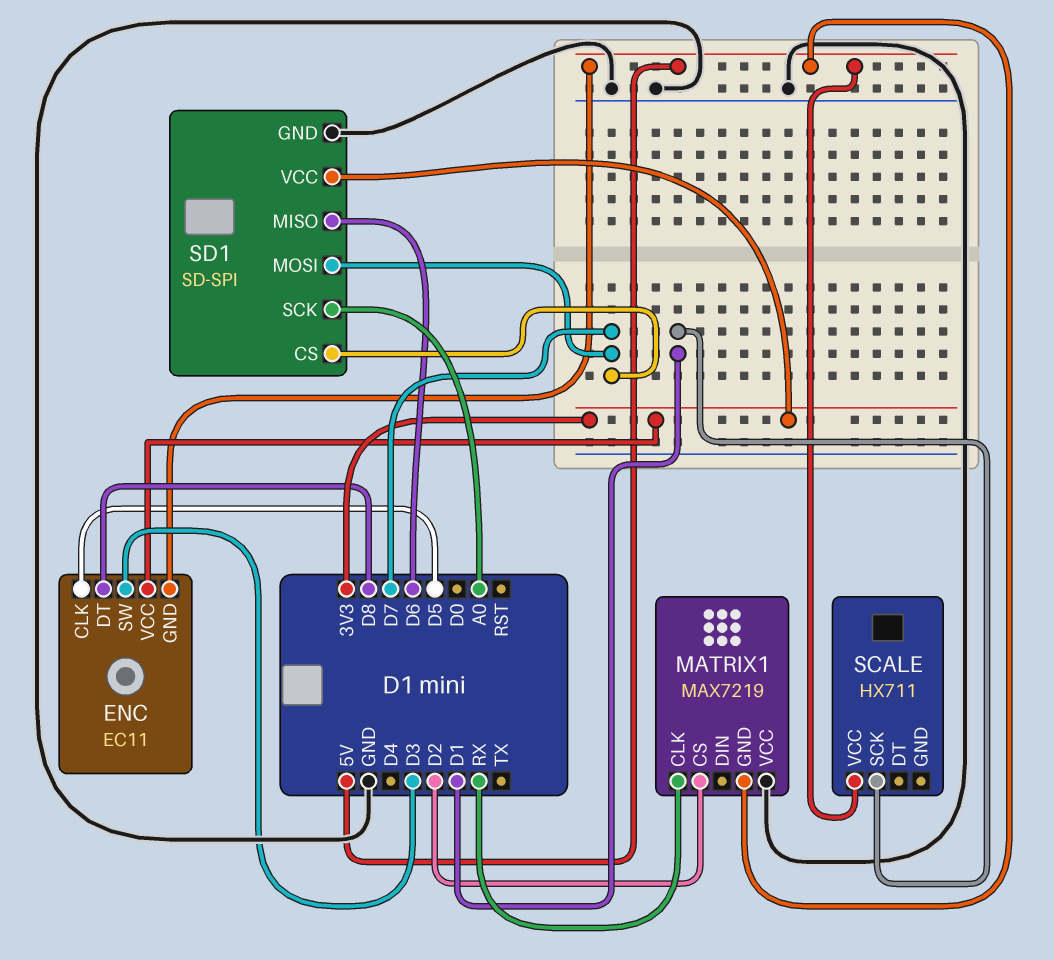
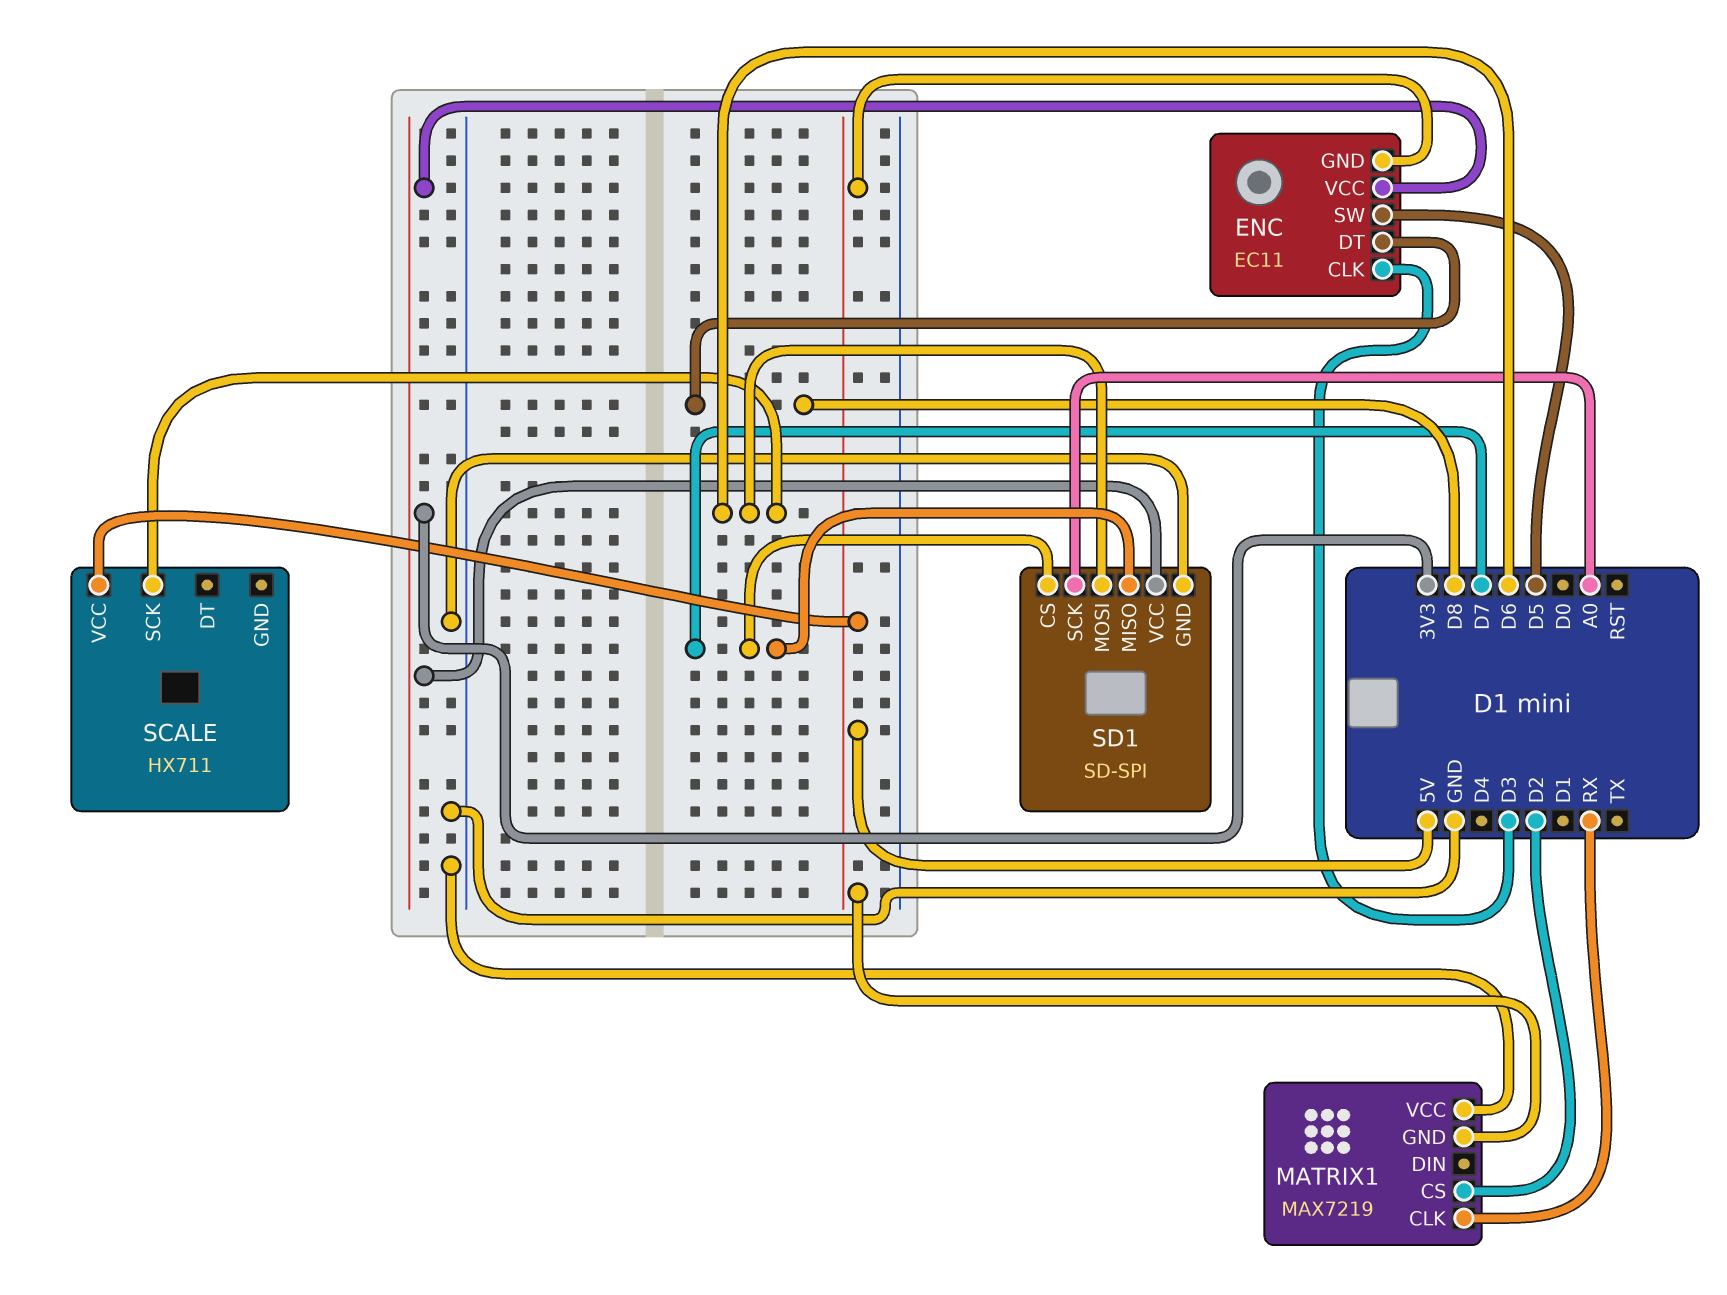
ENC pin CLK: D5 -> D3
ENC pin SW: D3 -> D5
SCALE pin SCK: D1 -> D6
SD1 pin MISO: D6 -> D7
SD1 pin MOSI: D7 -> D6

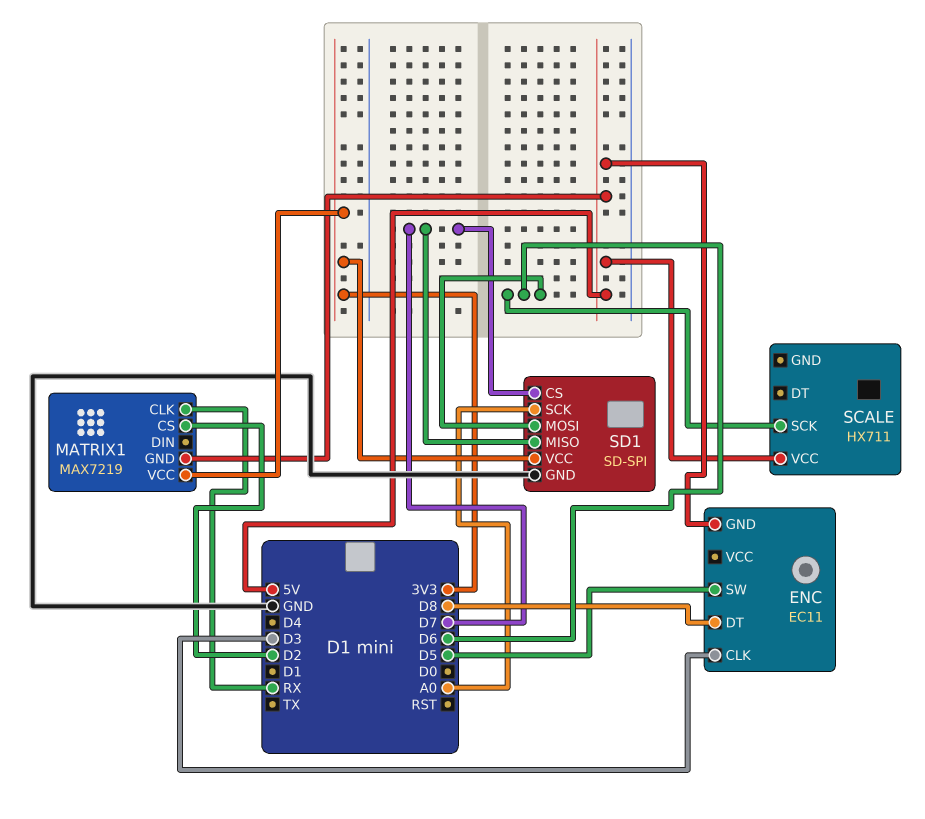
ENC pin VCC: 3V3 -> none
MATRIX1 pin VCC: GND -> 3V3

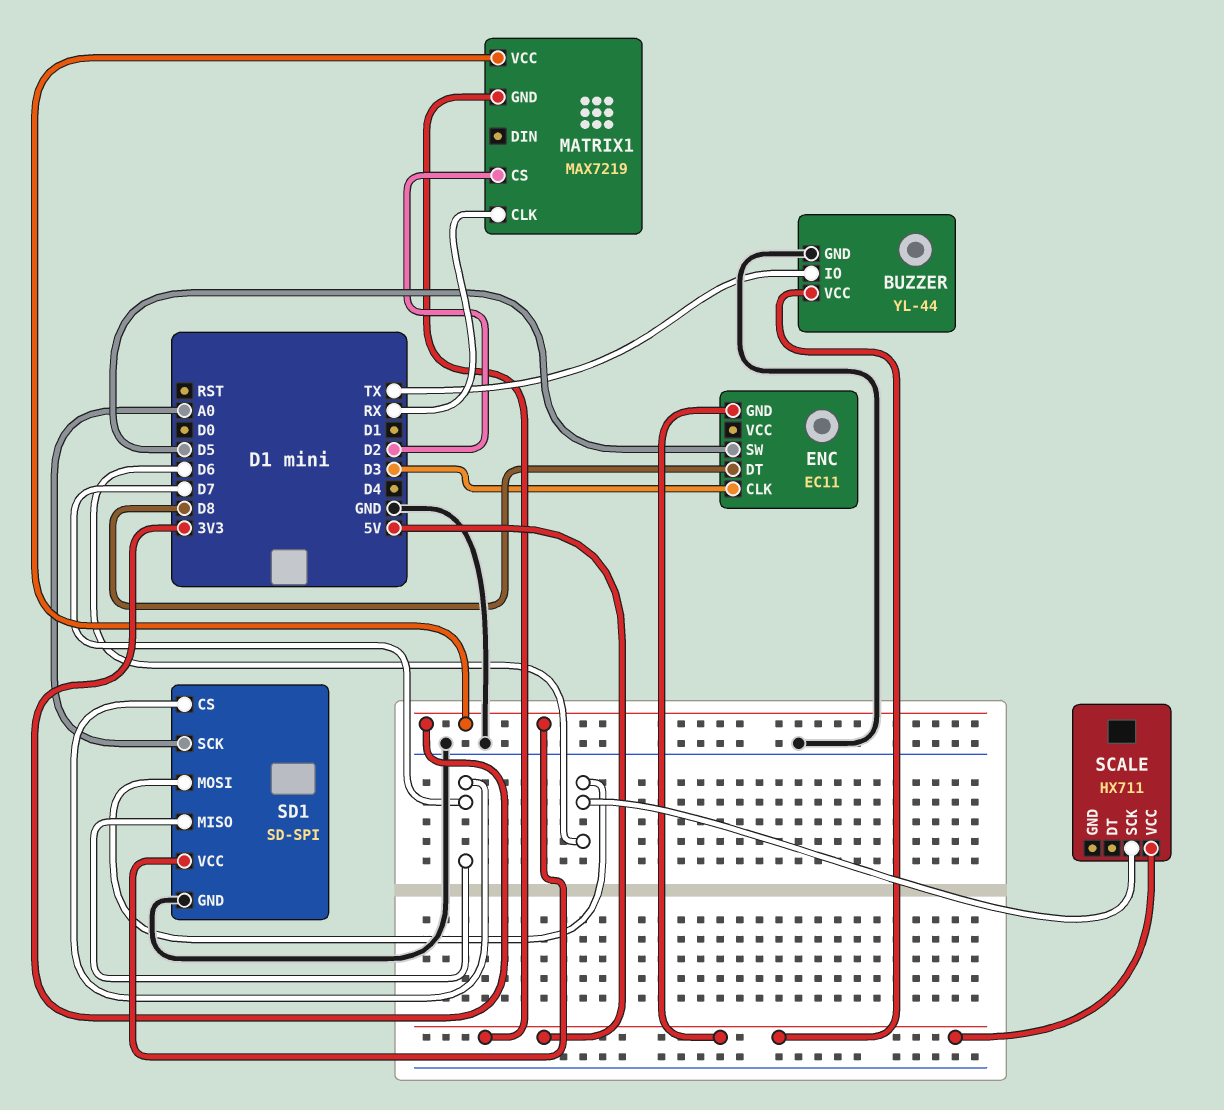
BUZZER: none -> YL-44
BUZZER pin GND: none -> GND
BUZZER pin IO: none -> TX
BUZZER pin VCC: none -> 5V

